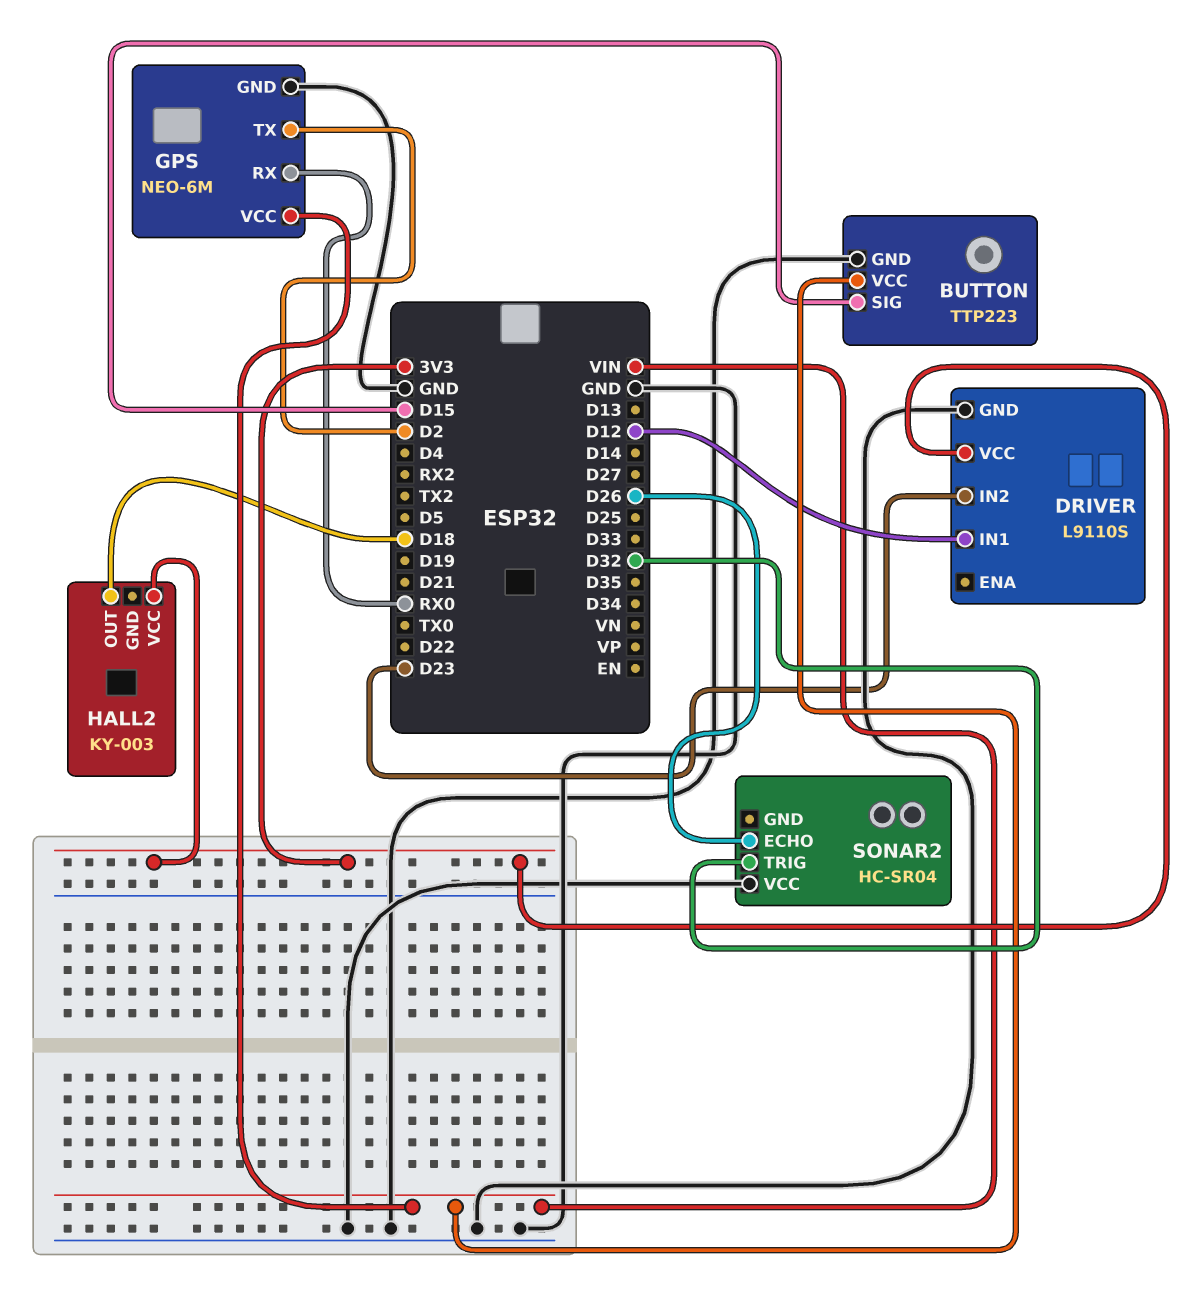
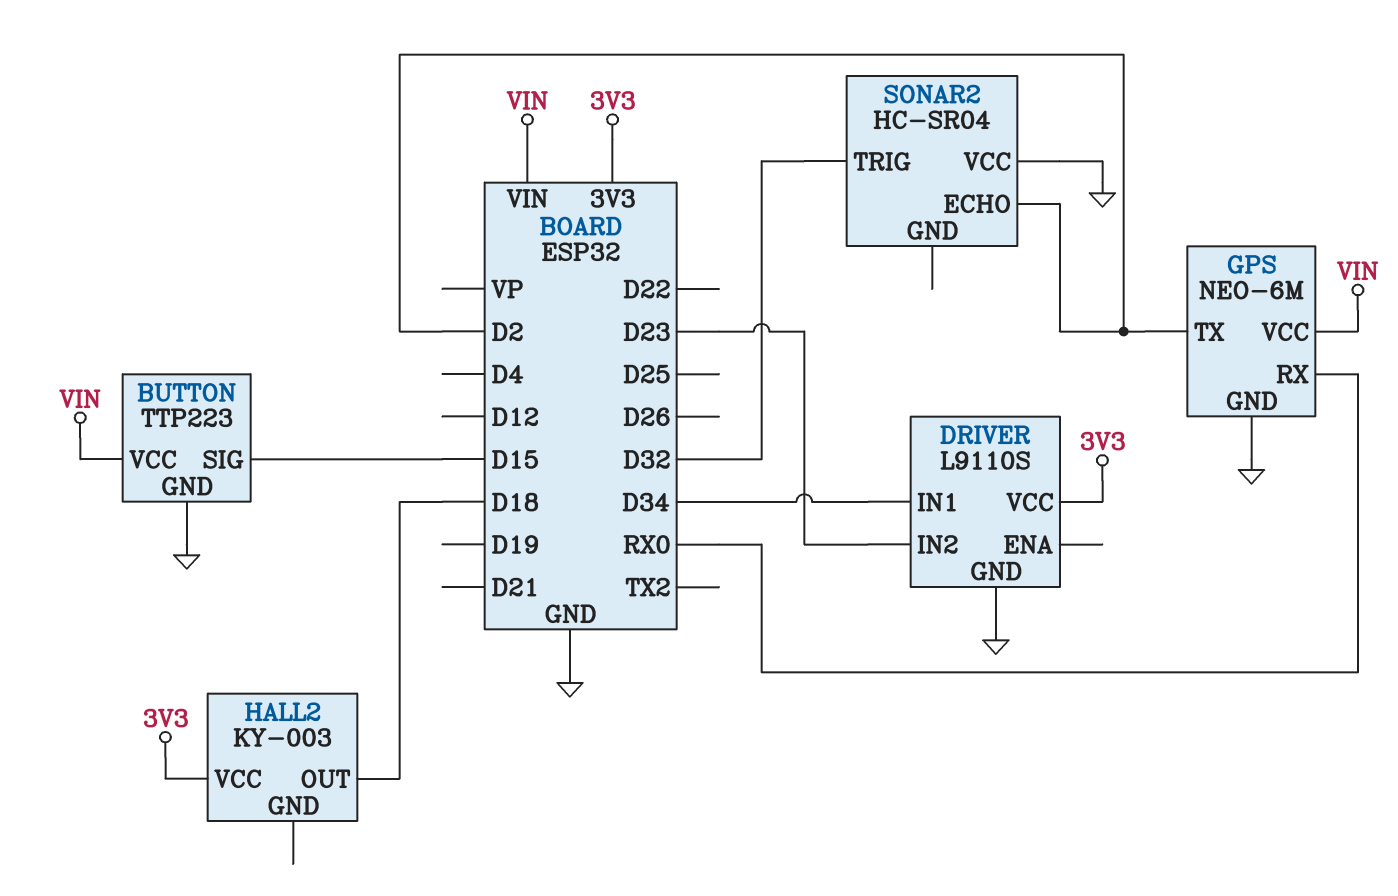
DRIVER pin IN1: D12 -> D34
SONAR2 pin ECHO: D26 -> D2

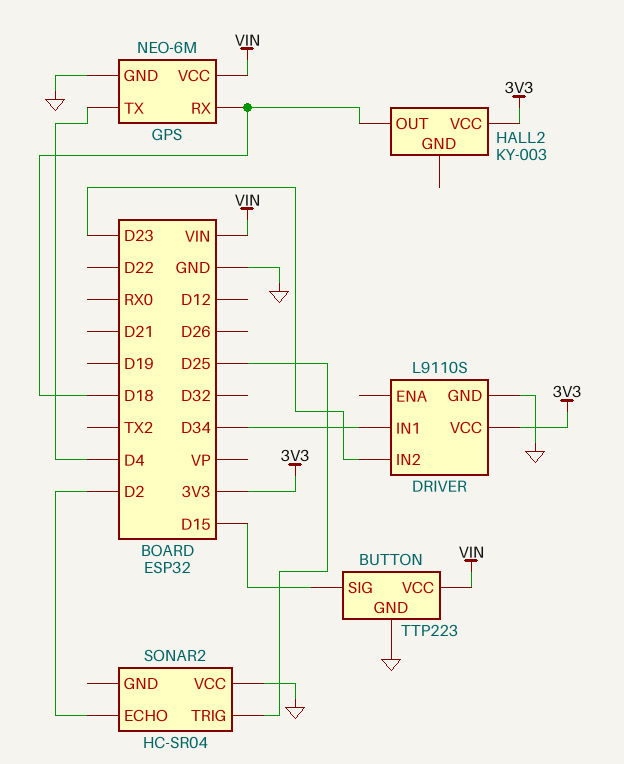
GPS pin RX: RX0 -> D18
GPS pin TX: D2 -> D4
SONAR2 pin TRIG: D32 -> D25

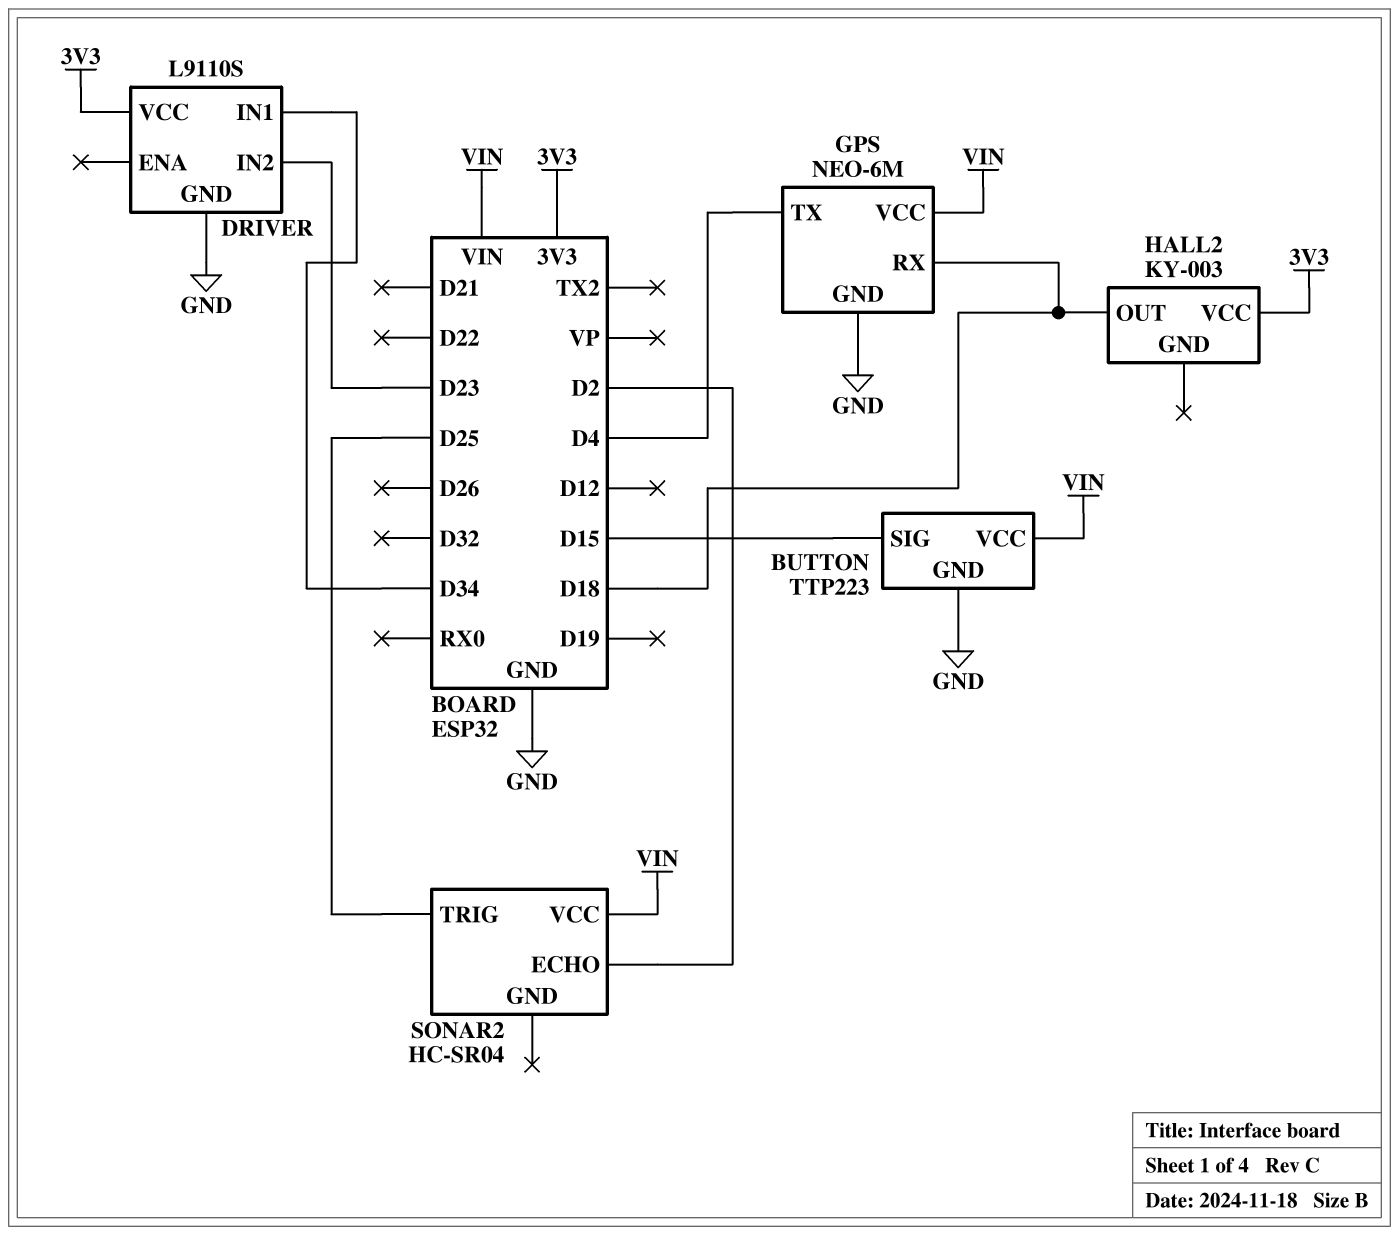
SONAR2 pin VCC: GND -> VIN

